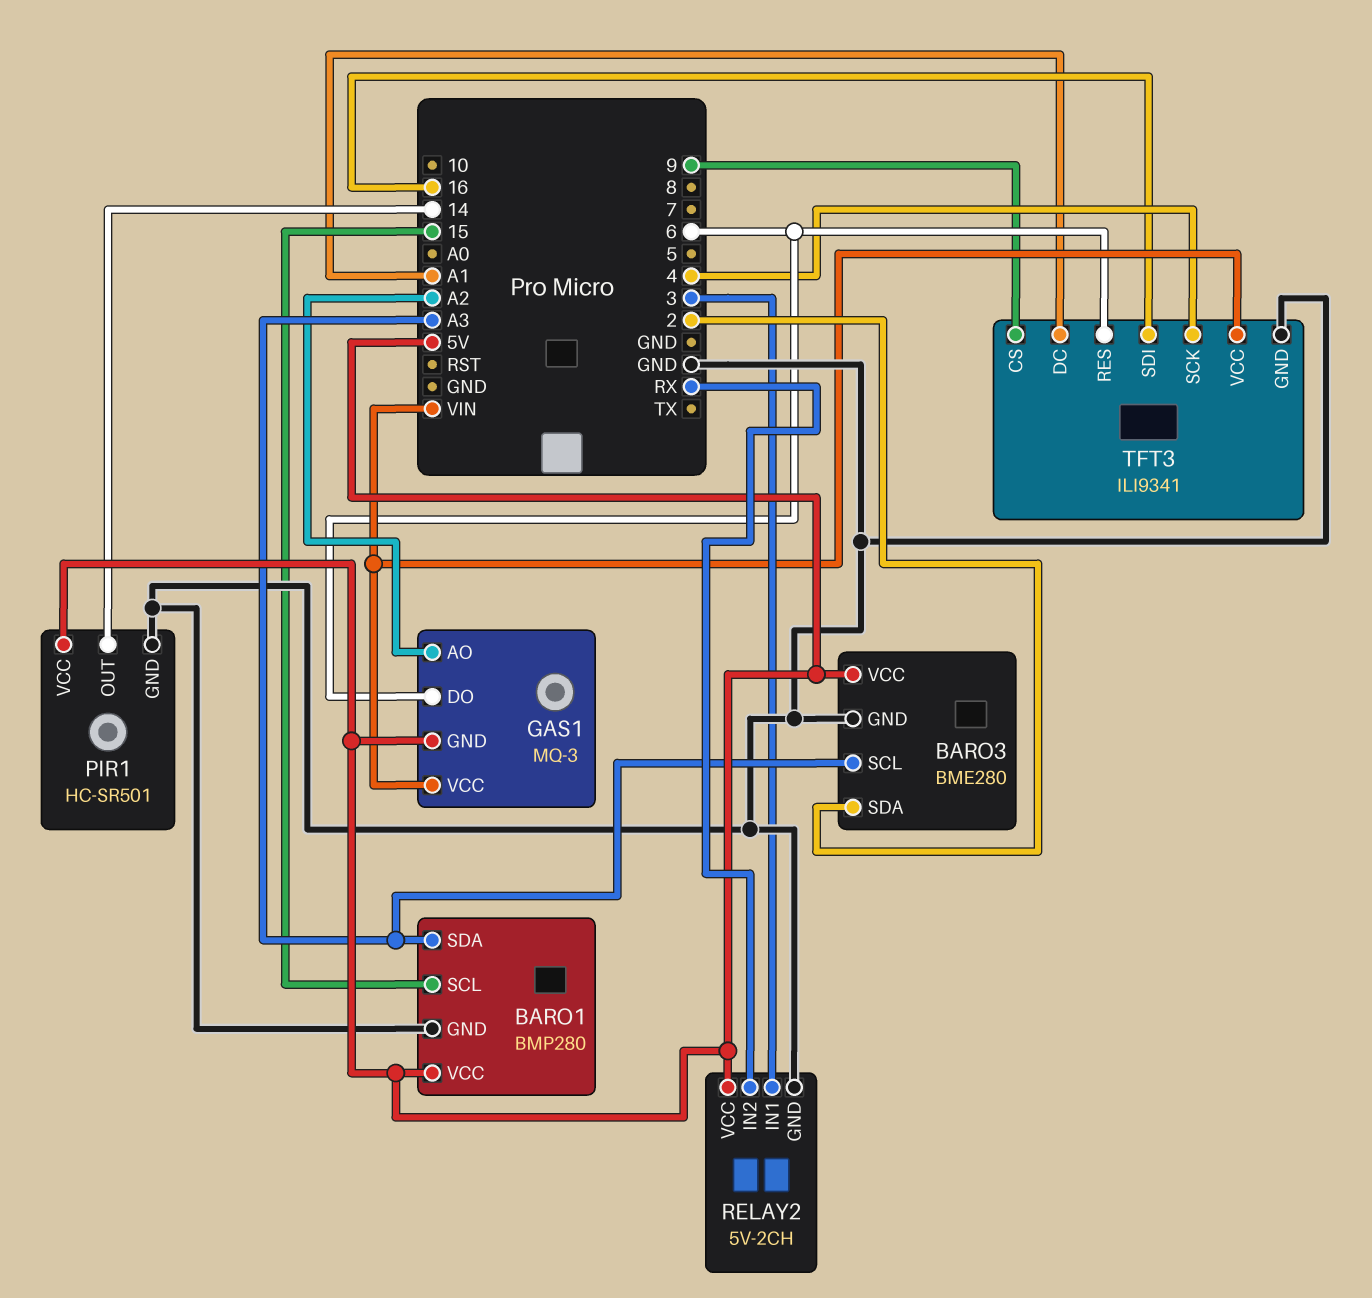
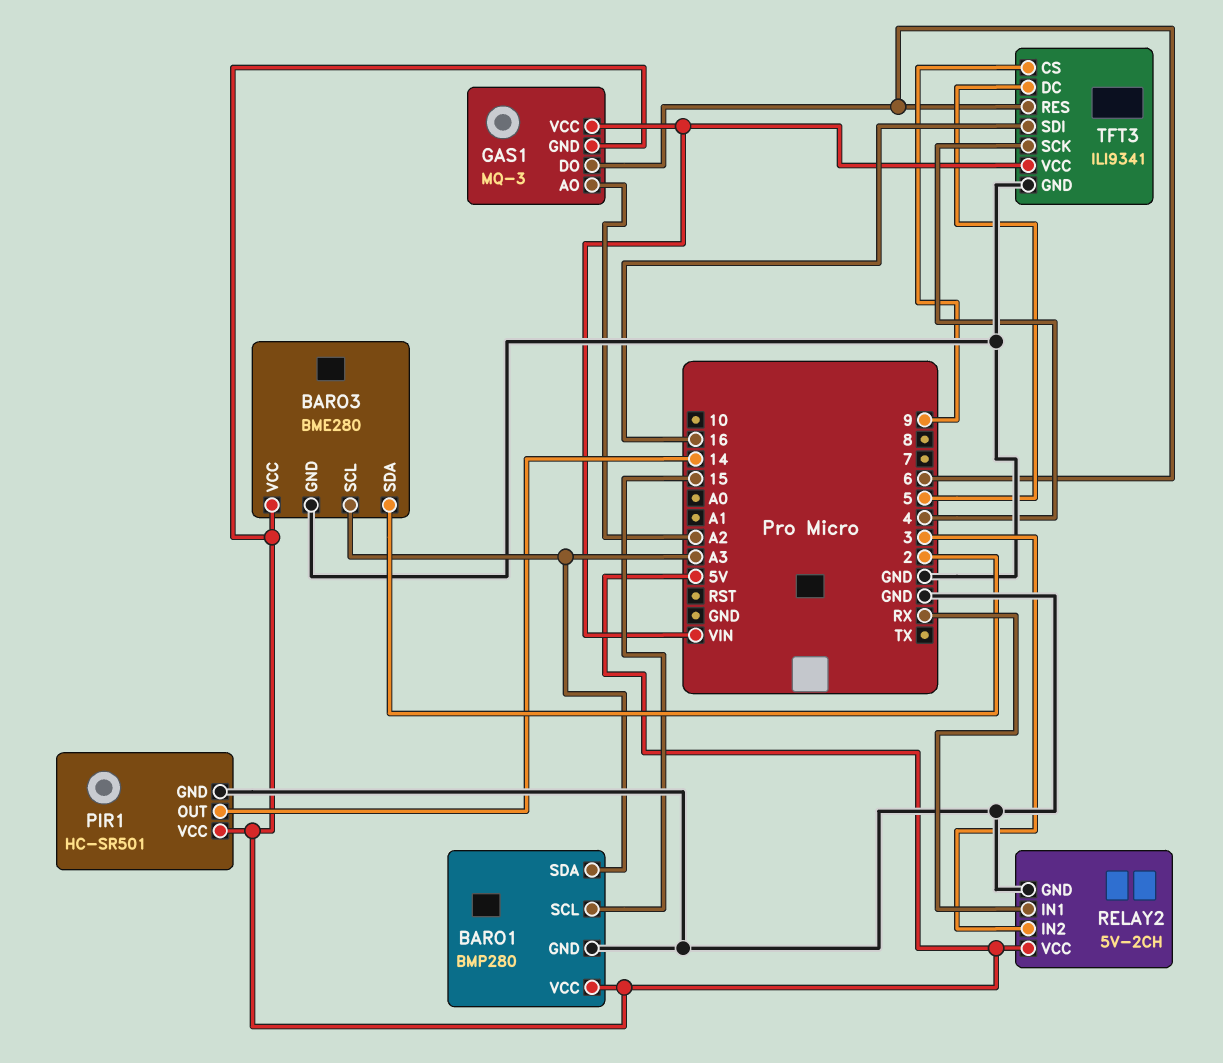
RELAY2 pin IN1: 3 -> RX
RELAY2 pin IN2: RX -> 3
TFT3 pin DC: A1 -> 5

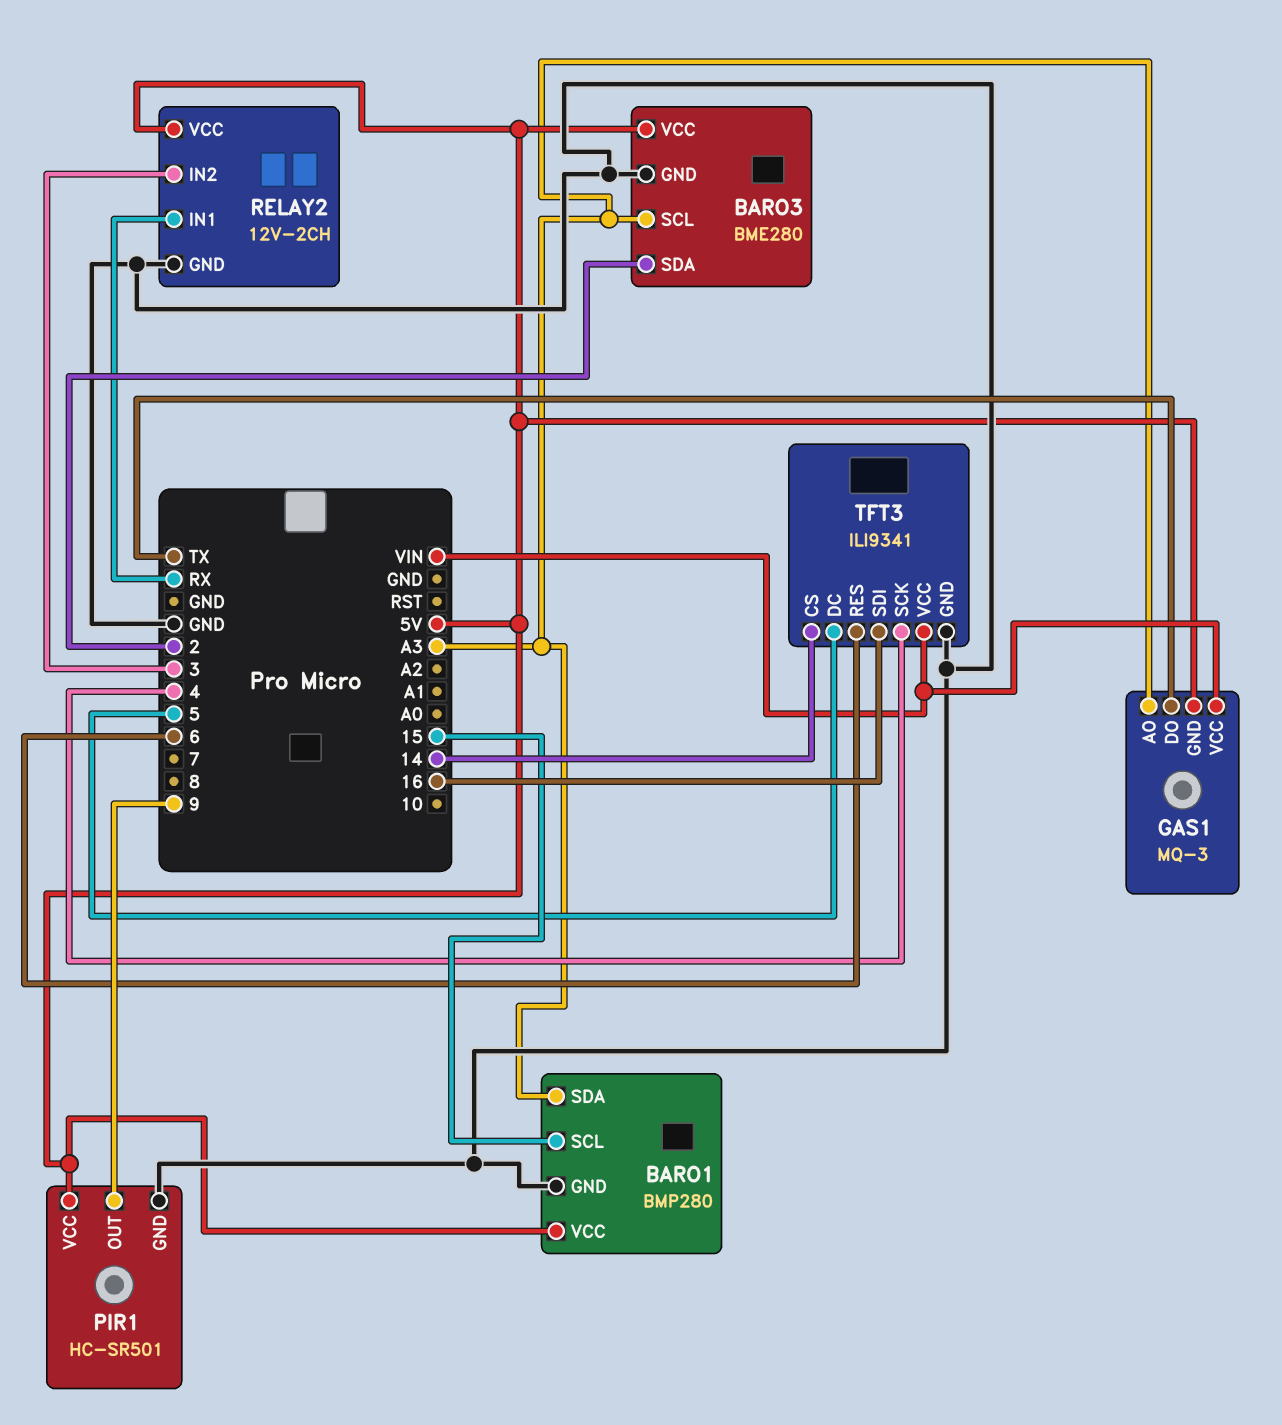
GAS1 pin AO: A2 -> A3
GAS1 pin DO: 6 -> TX
PIR1 pin OUT: 14 -> 9
RELAY2: 5V-2CH -> 12V-2CH
TFT3 pin CS: 9 -> 14

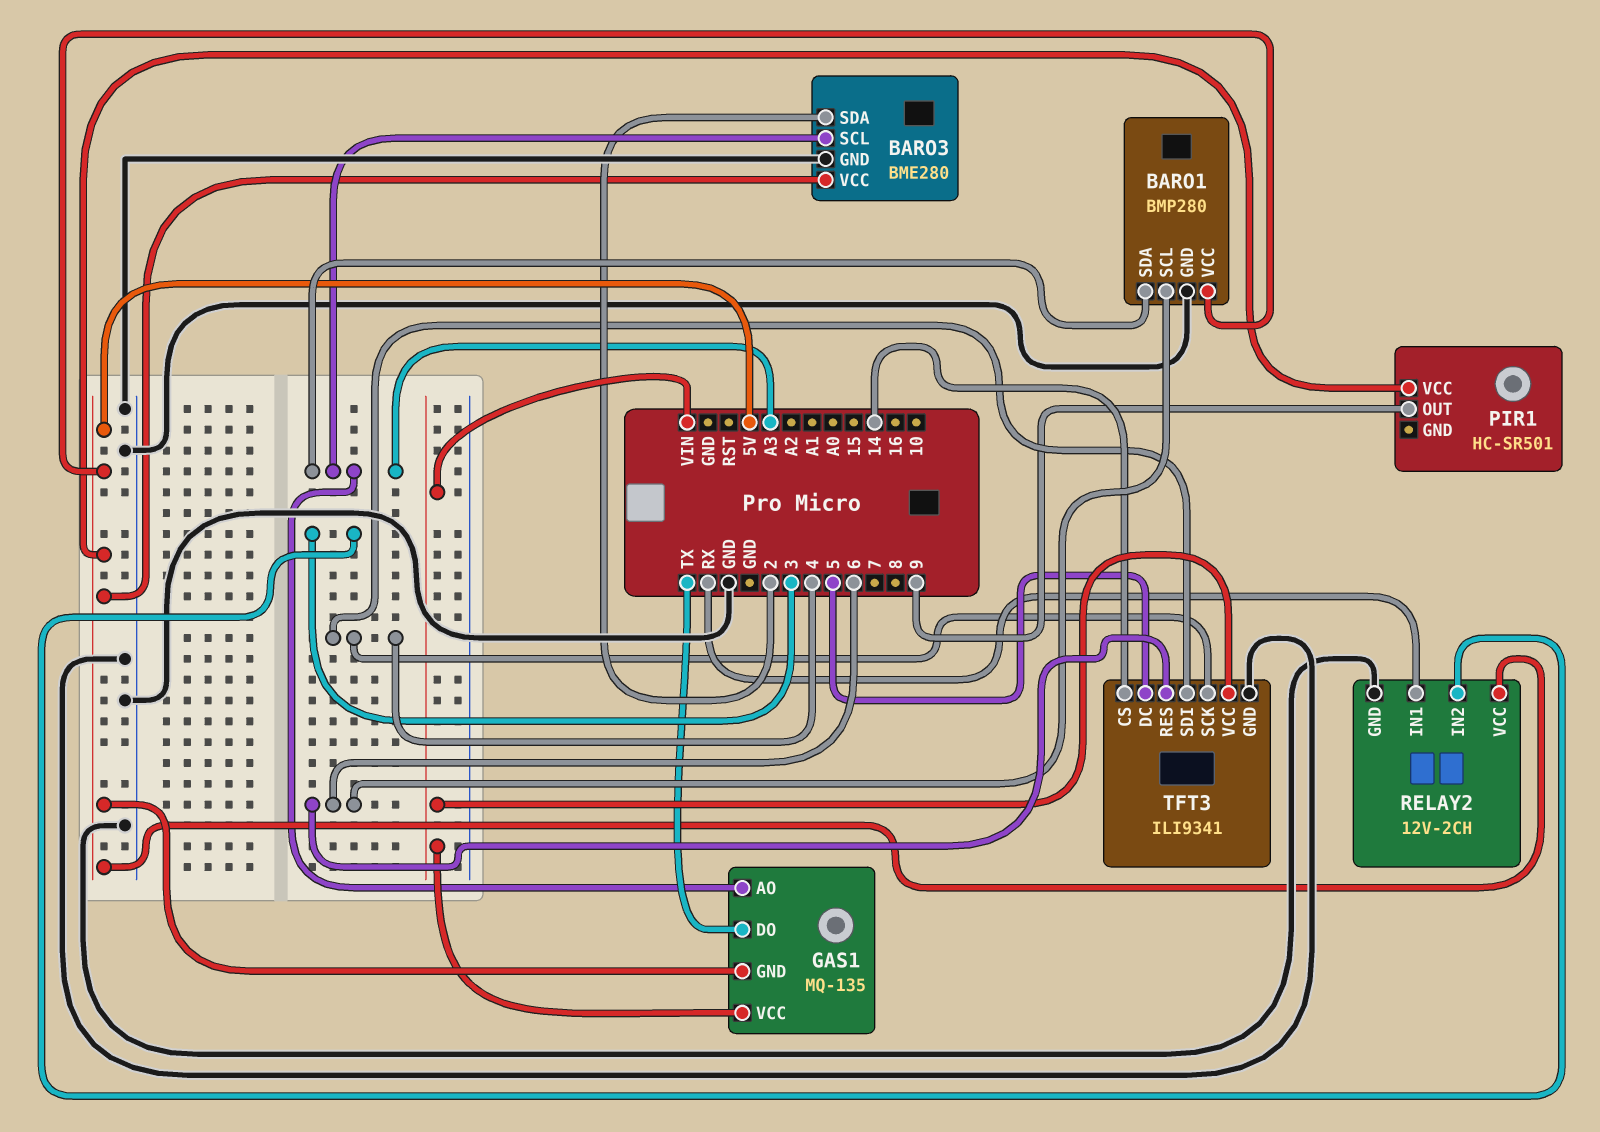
BARO1 pin SCL: 15 -> 6
GAS1: MQ-3 -> MQ-135
PIR1 pin GND: GND -> none
TFT3 pin SDI: 16 -> 4

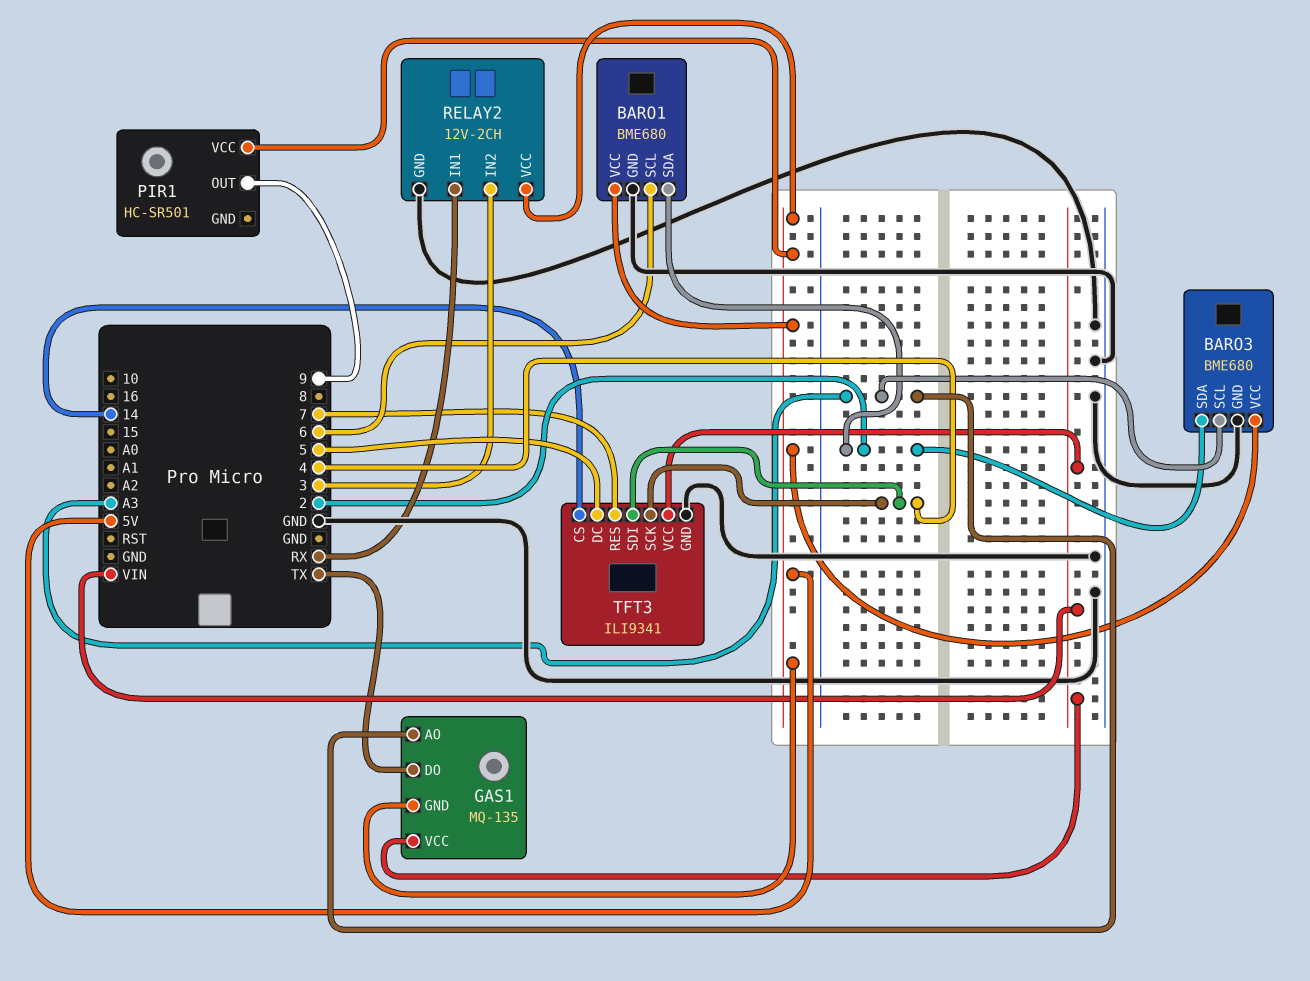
BARO1: BMP280 -> BME680
BARO1 pin SDA: A3 -> 2
BARO3: BME280 -> BME680
TFT3 pin RES: 6 -> 7

